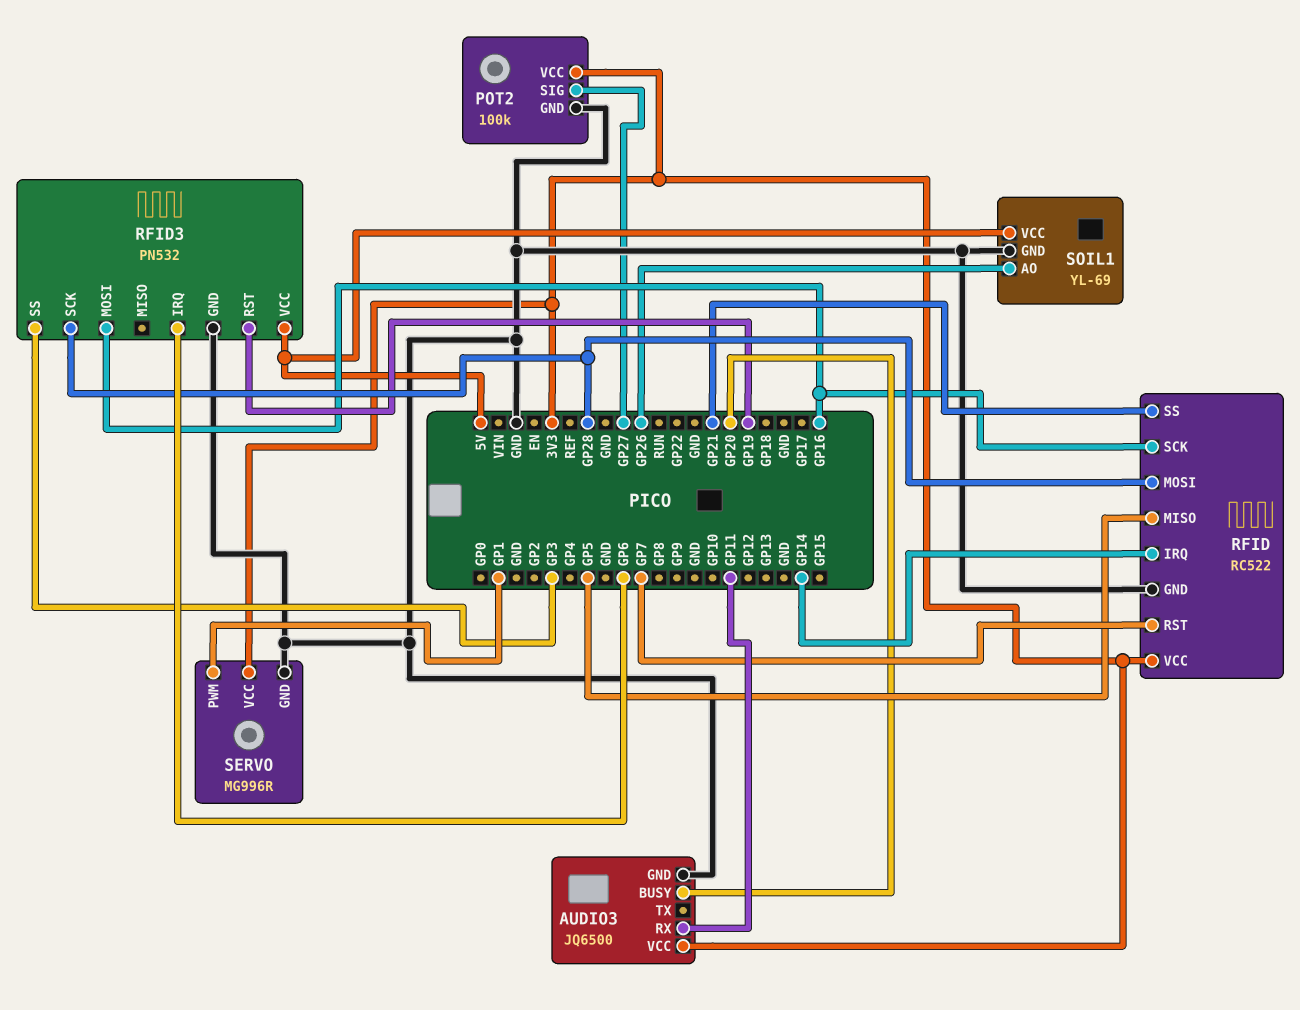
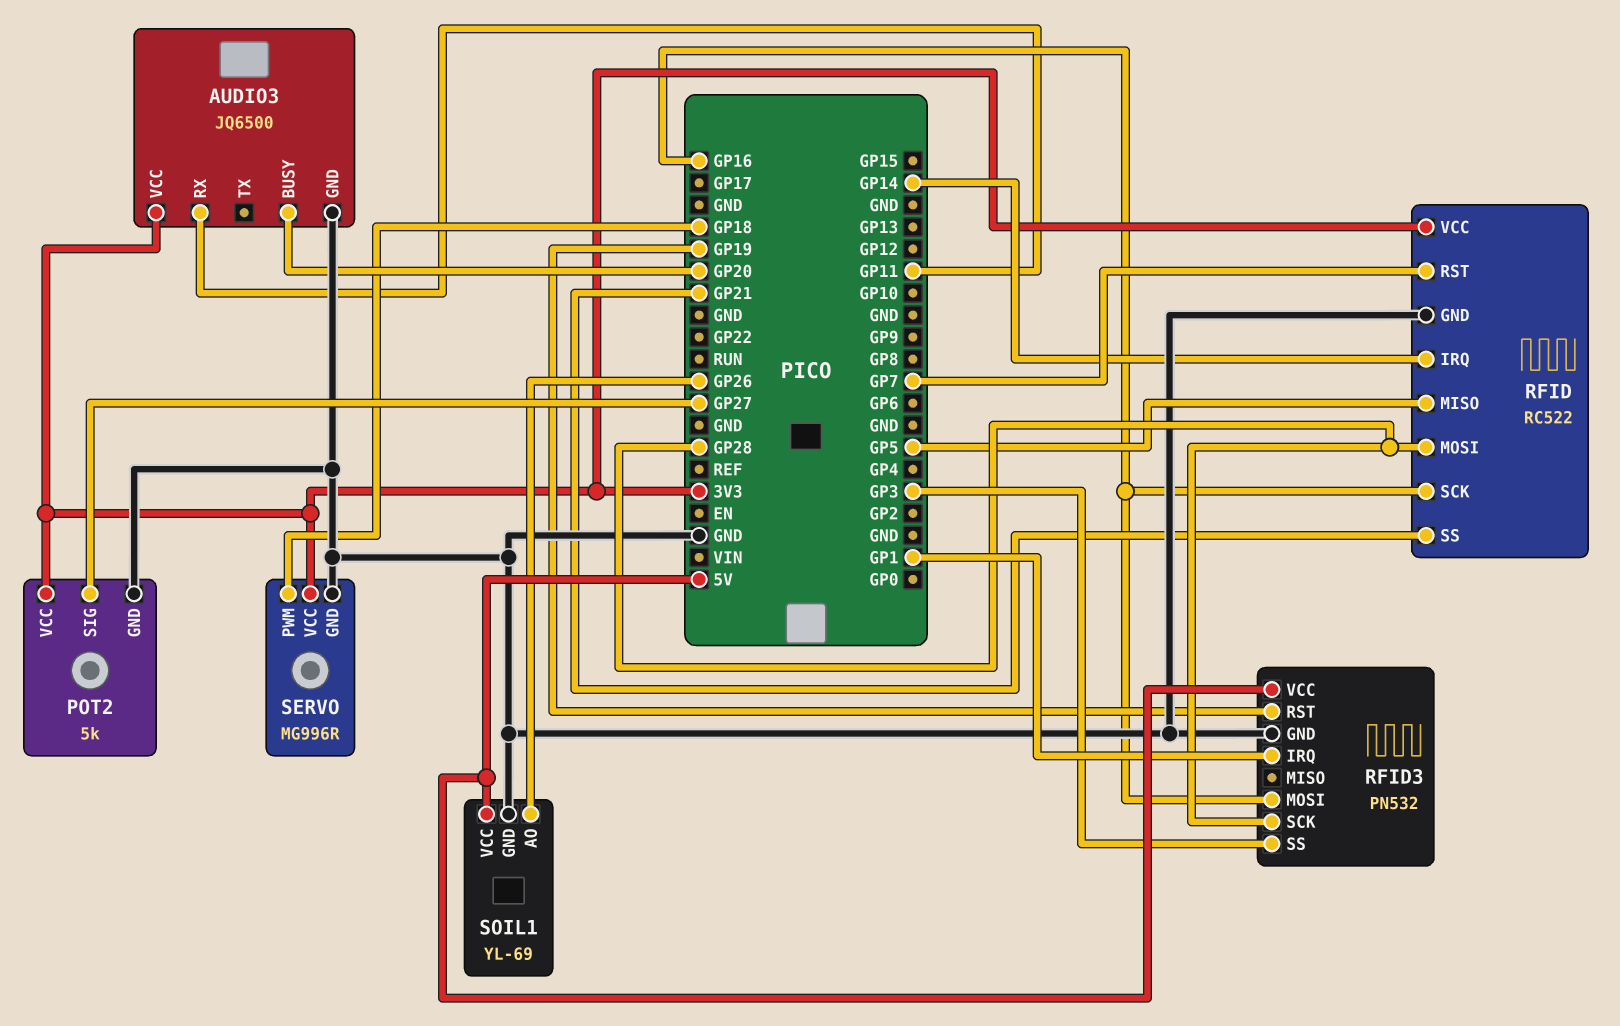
POT2: 100k -> 5k
RFID3 pin IRQ: GP6 -> GP1
SERVO pin PWM: GP1 -> GP18

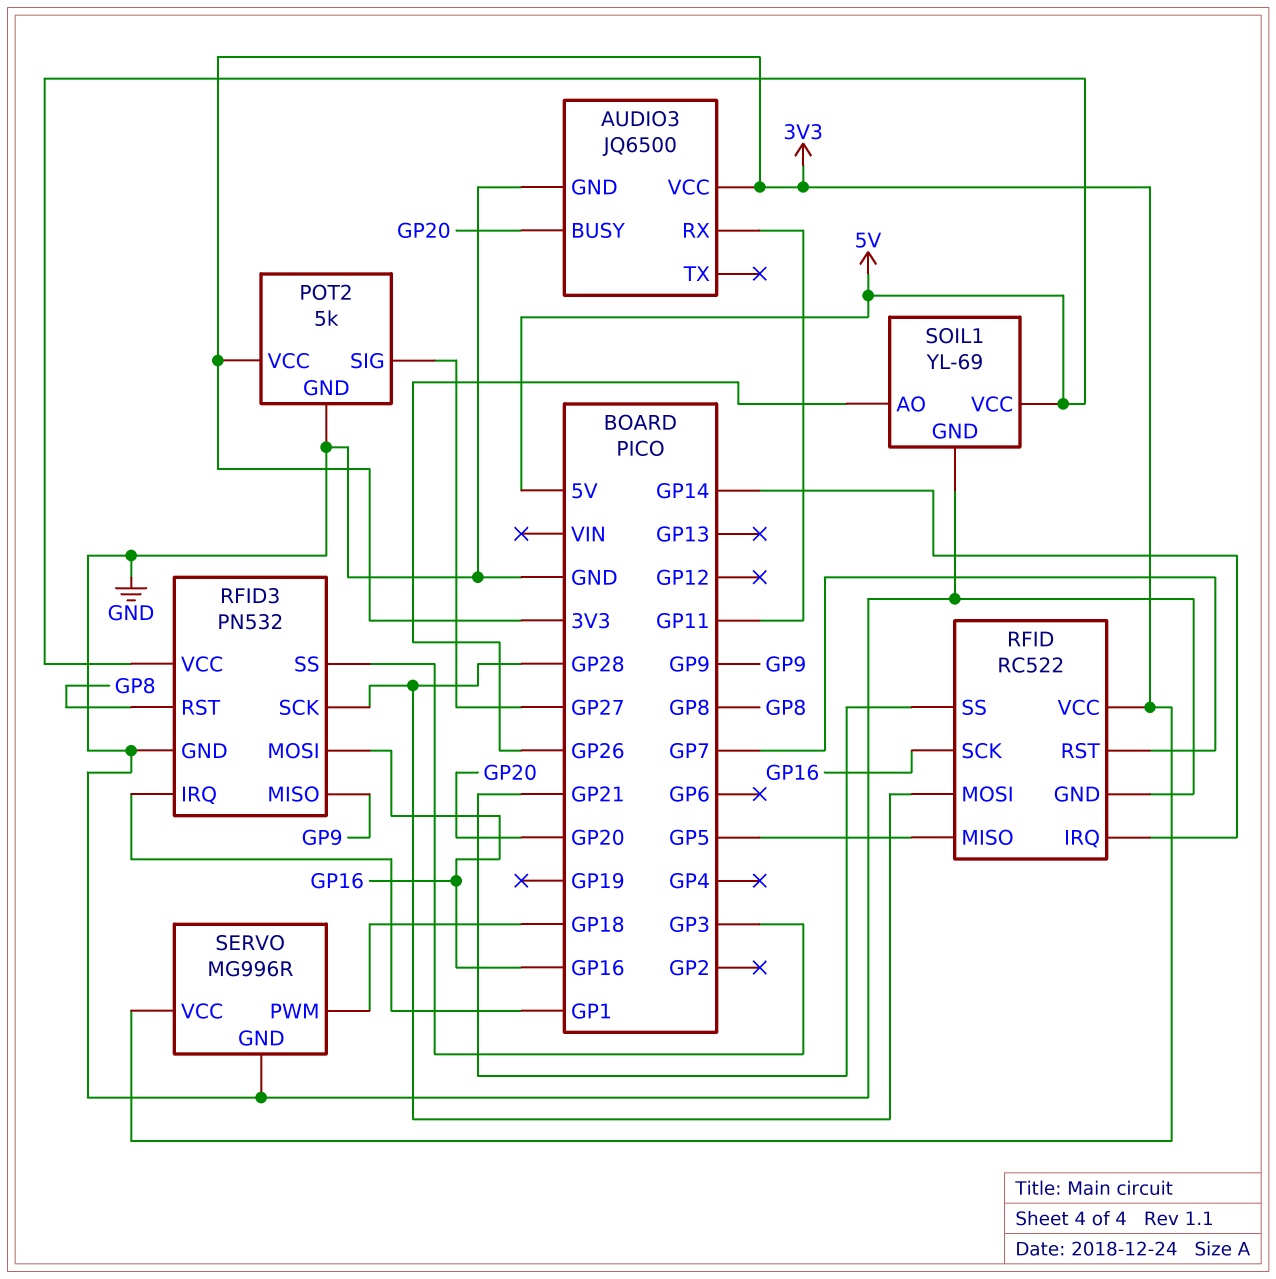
RFID3 pin MISO: none -> GP9
RFID3 pin RST: GP19 -> GP8

